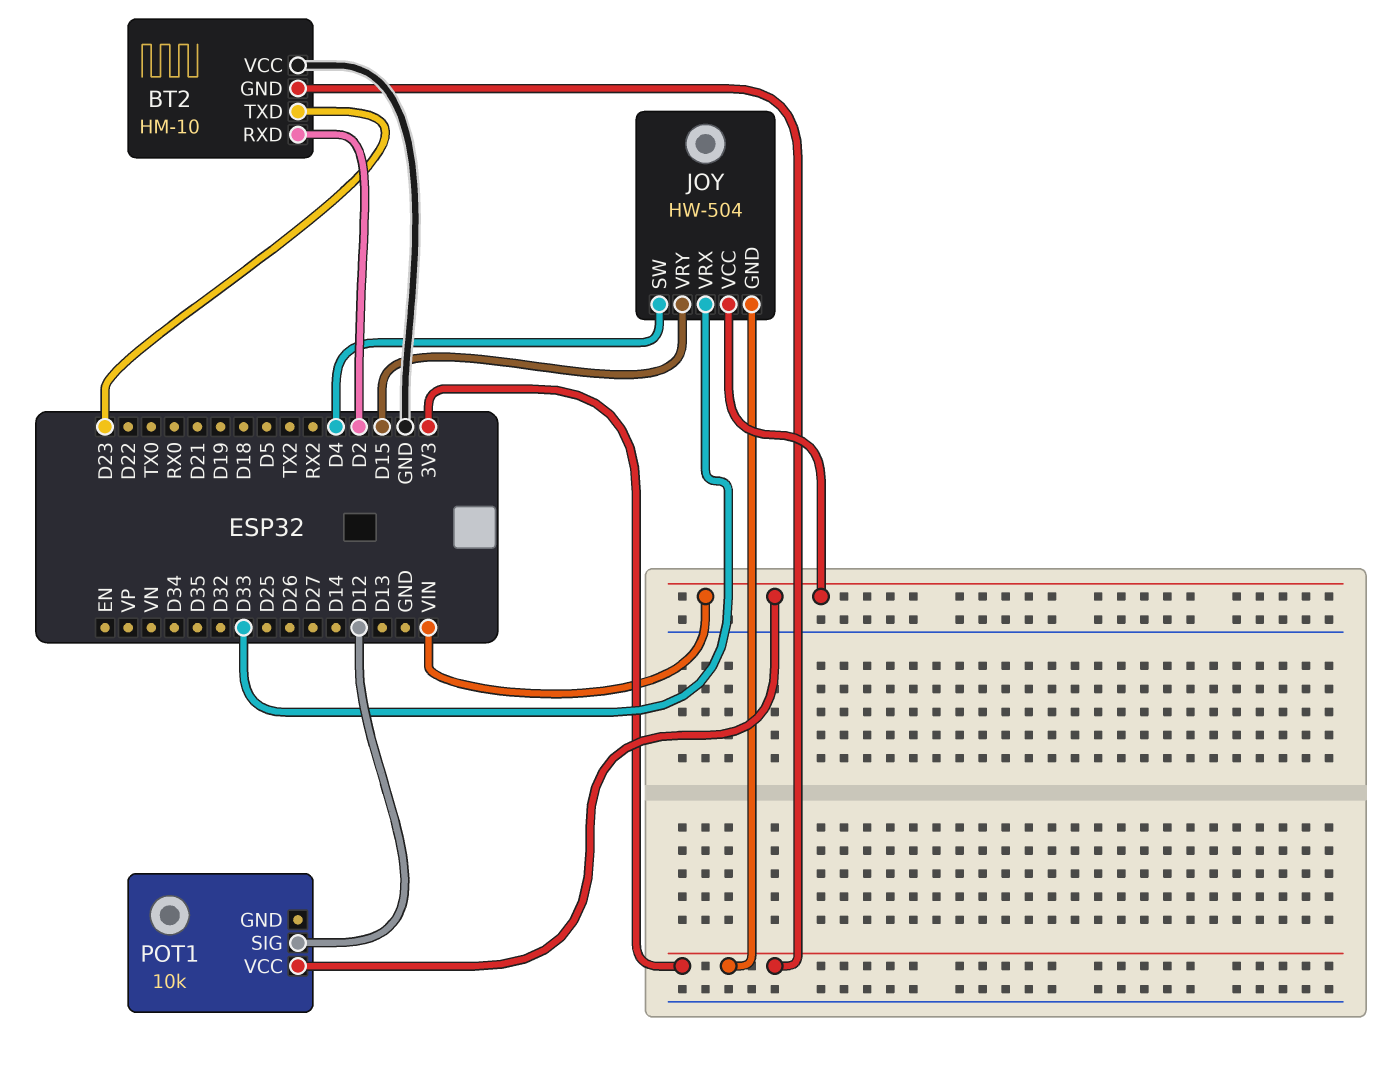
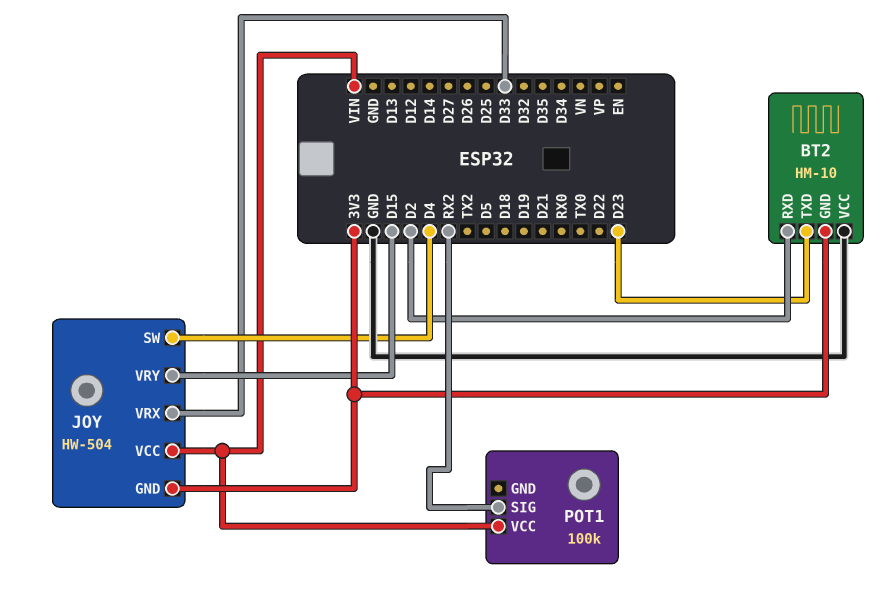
POT1: 10k -> 100k
POT1 pin SIG: D12 -> RX2

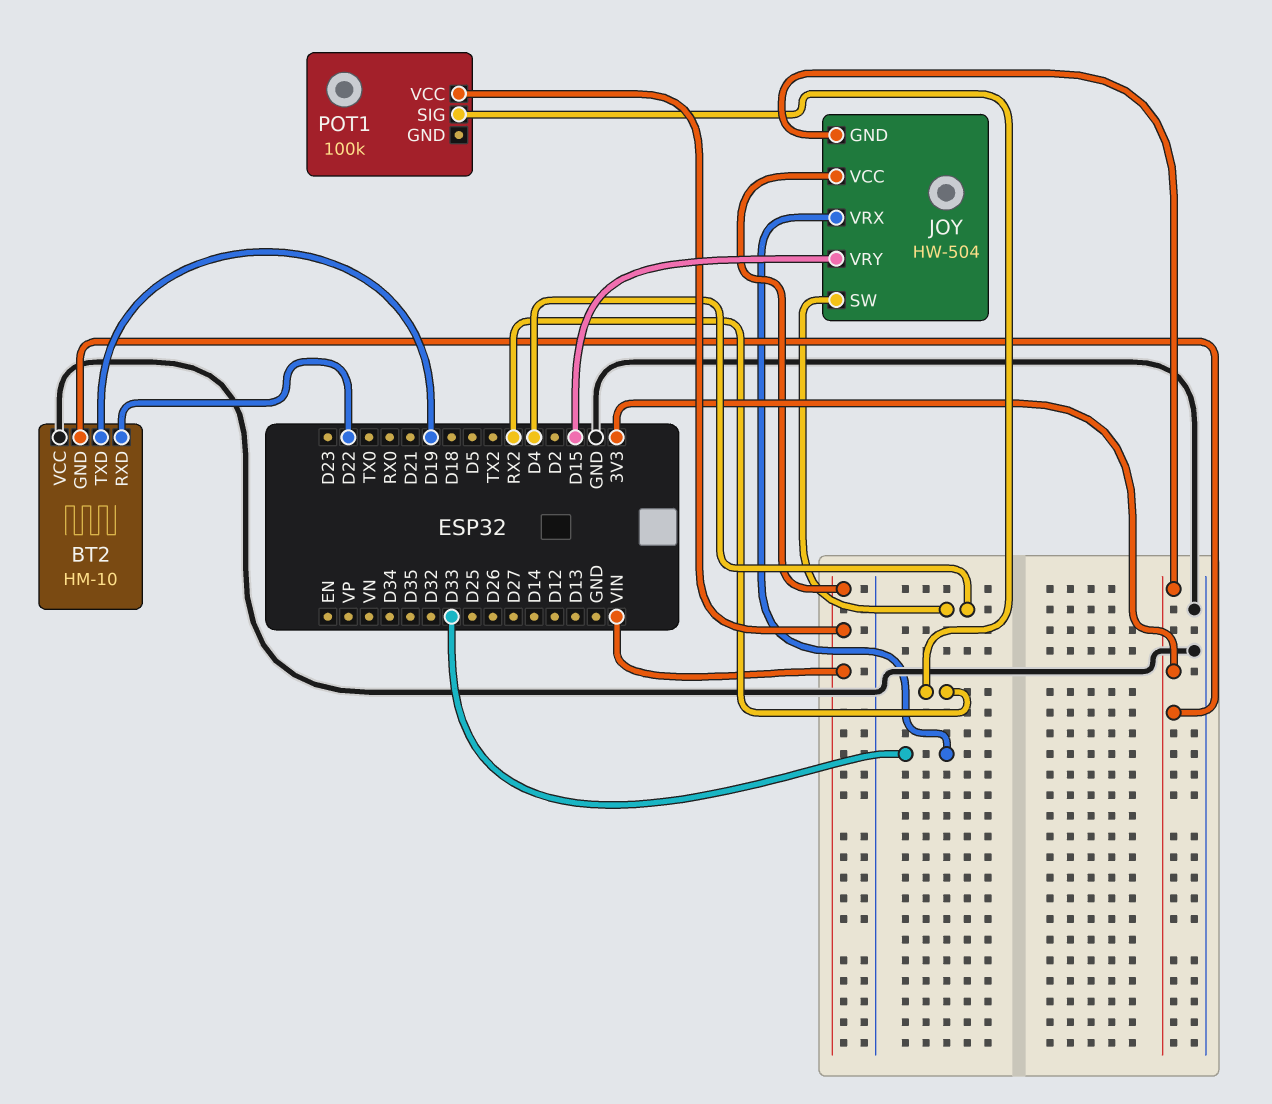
BT2 pin RXD: D2 -> D22
BT2 pin TXD: D23 -> D19

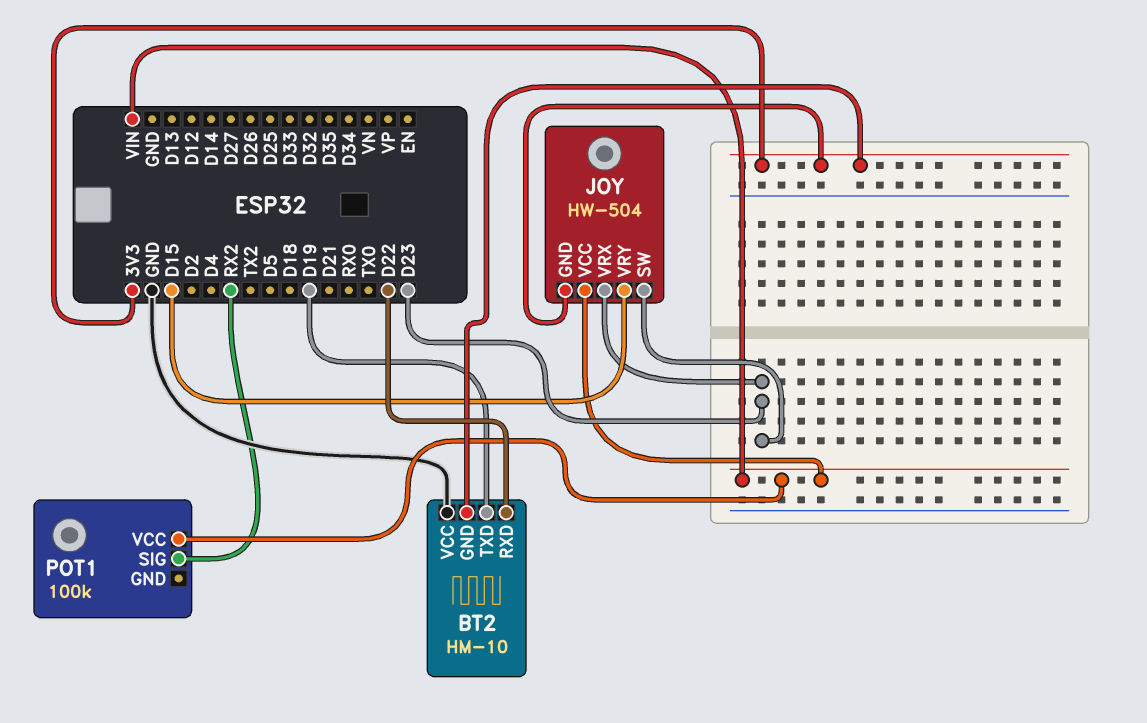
JOY pin SW: D4 -> D23
JOY pin VRX: D33 -> D23

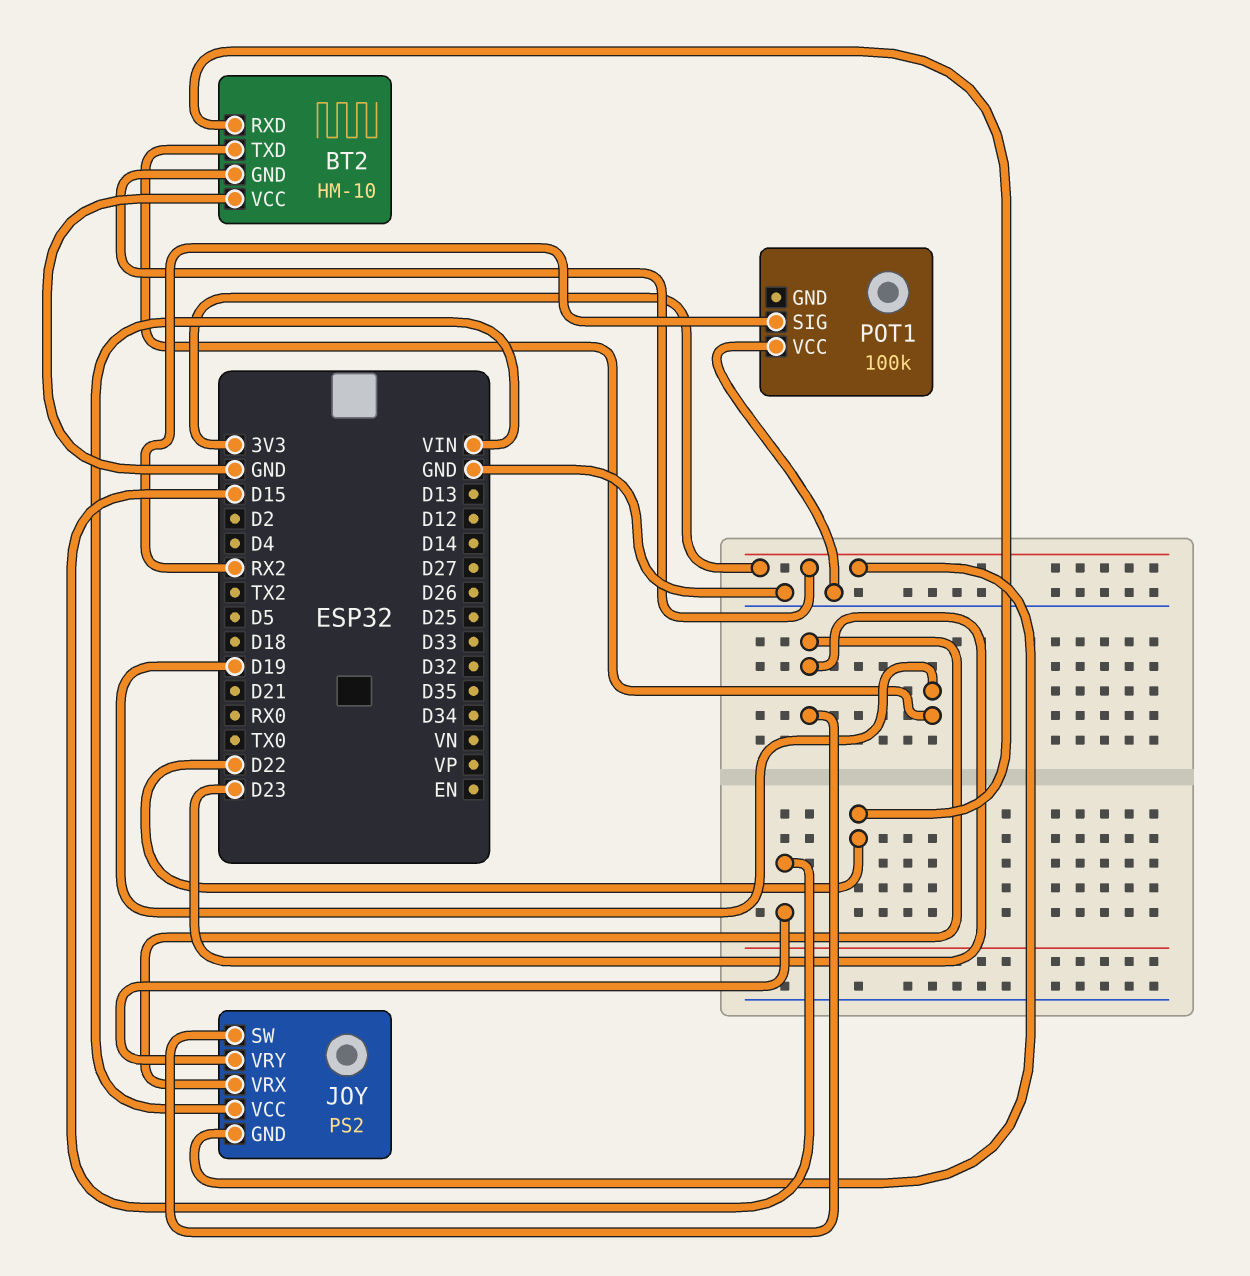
JOY: HW-504 -> PS2
POT1 pin VCC: VIN -> GND

